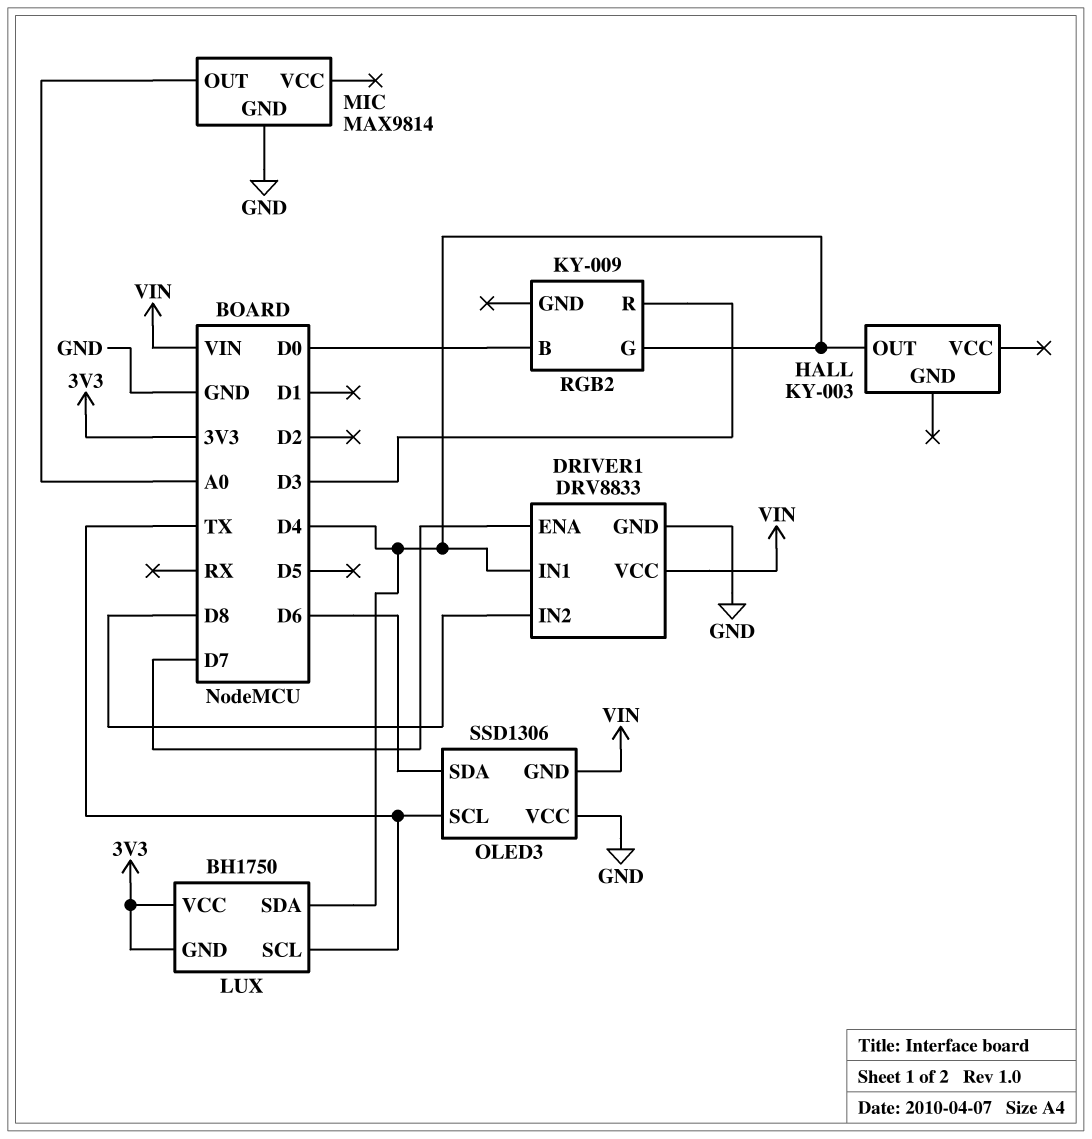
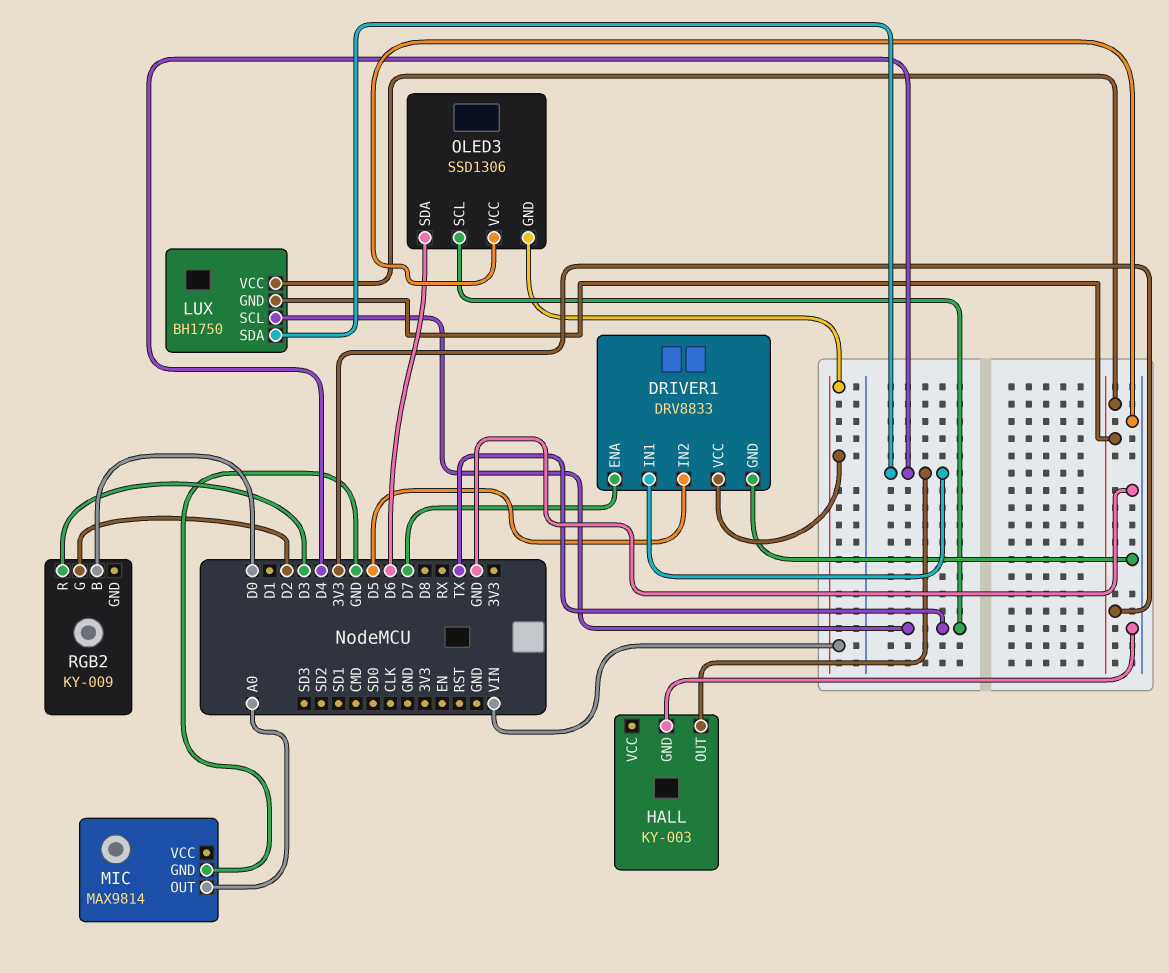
DRIVER1 pin IN2: D8 -> D5
HALL pin GND: none -> GND
RGB2 pin G: D4 -> D2

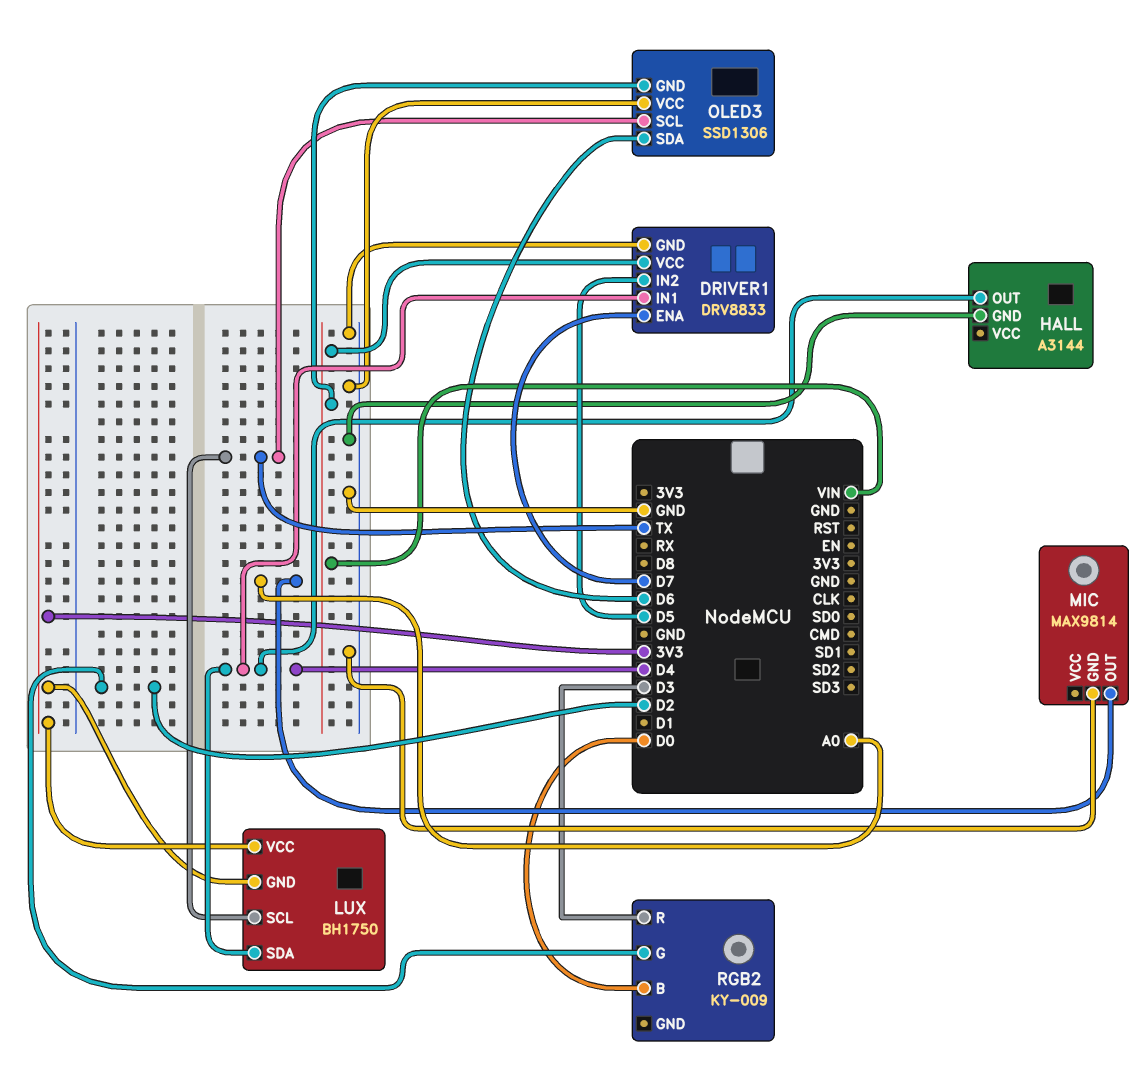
HALL: KY-003 -> A3144

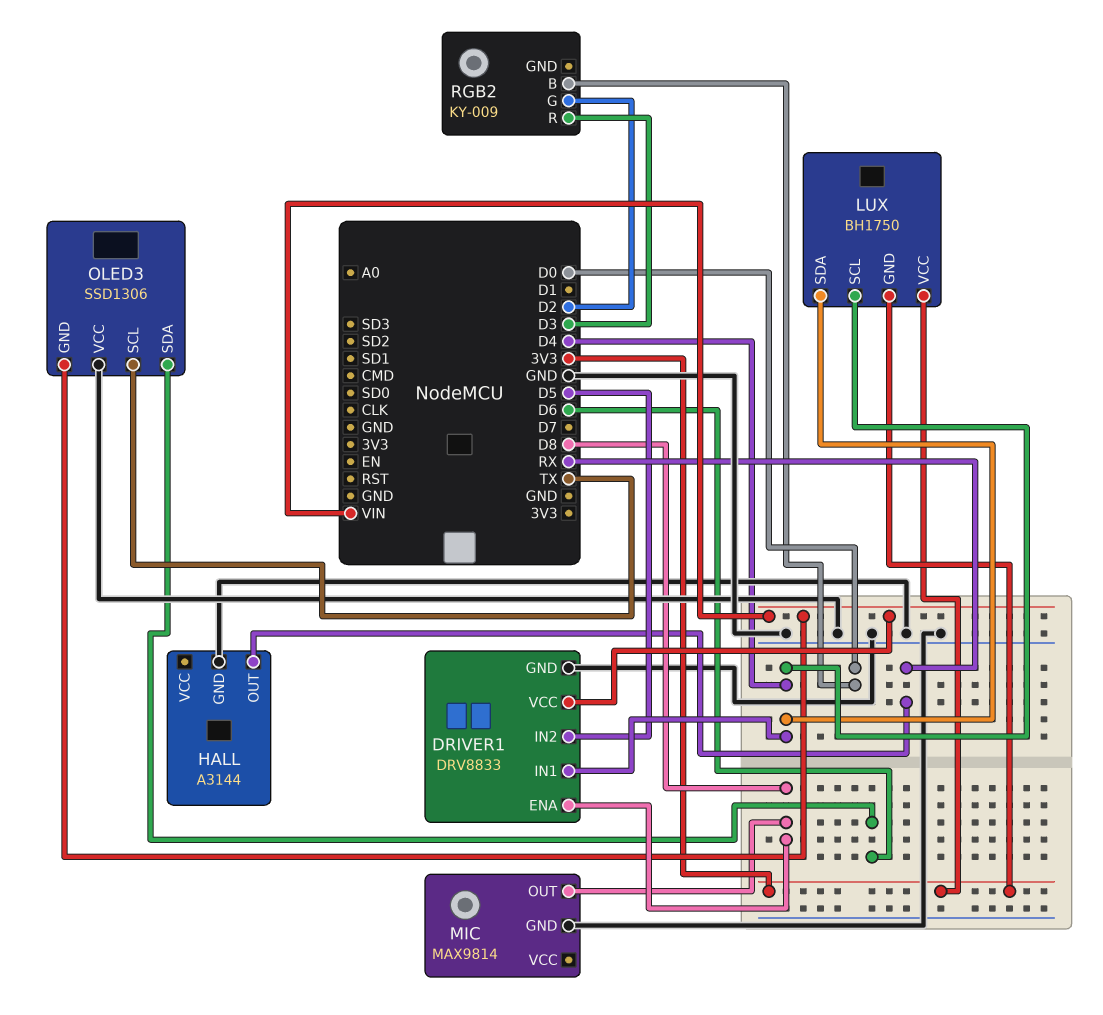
DRIVER1 pin ENA: D7 -> D8
HALL pin OUT: D4 -> RX
LUX pin SCL: TX -> D4
MIC pin OUT: A0 -> D8

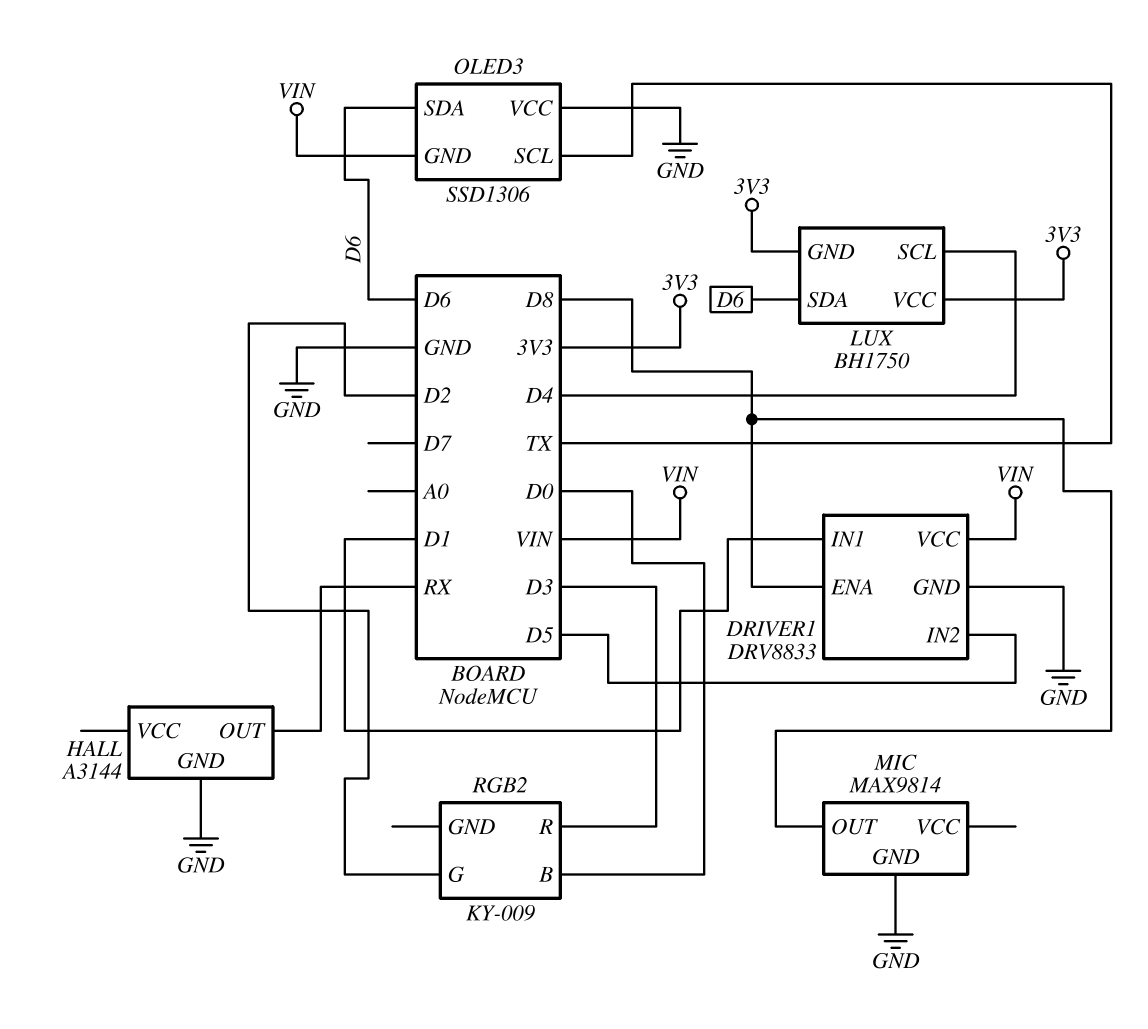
DRIVER1 pin IN1: D4 -> D1
LUX pin SDA: D4 -> D6

